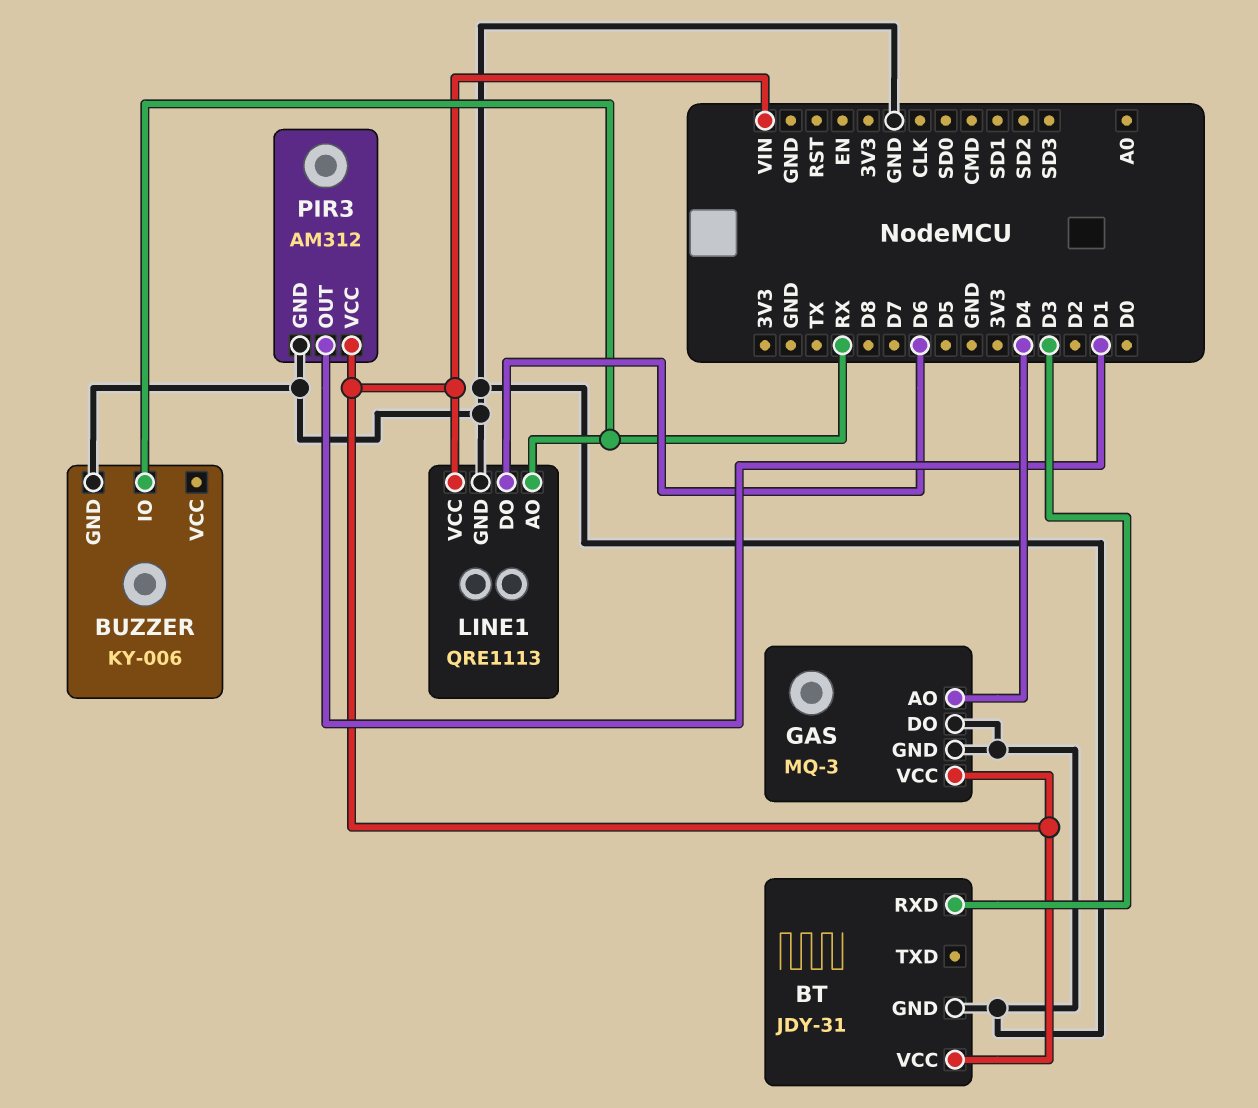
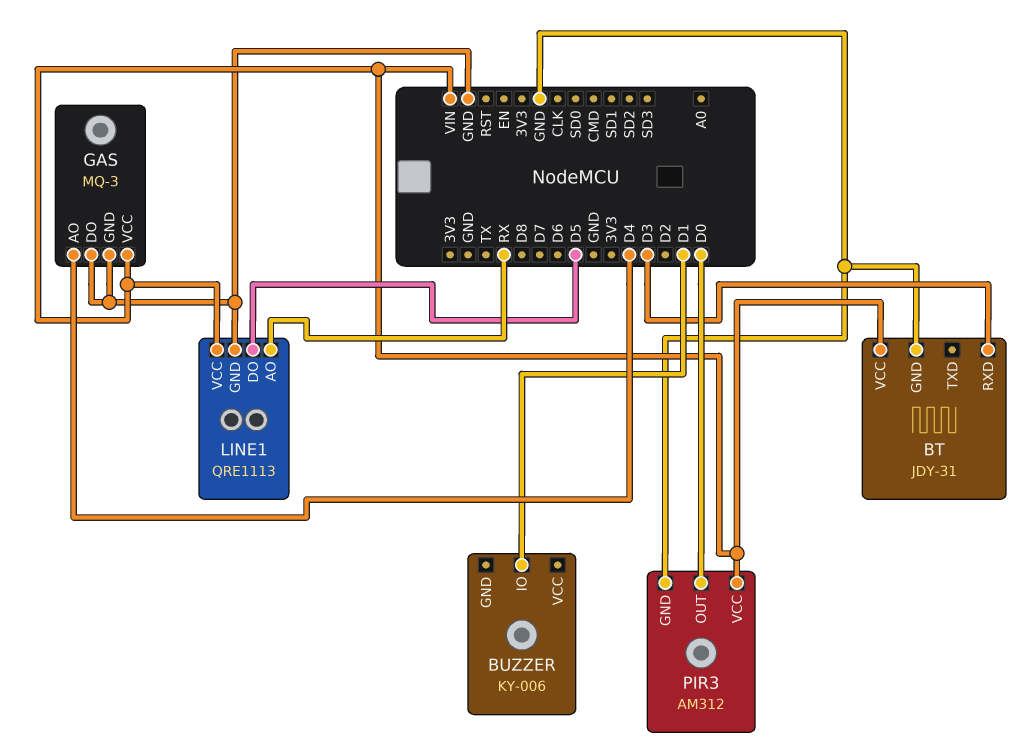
BUZZER pin GND: GND -> none
BUZZER pin IO: RX -> D1
LINE1 pin DO: D6 -> D5
PIR3 pin OUT: D1 -> D0

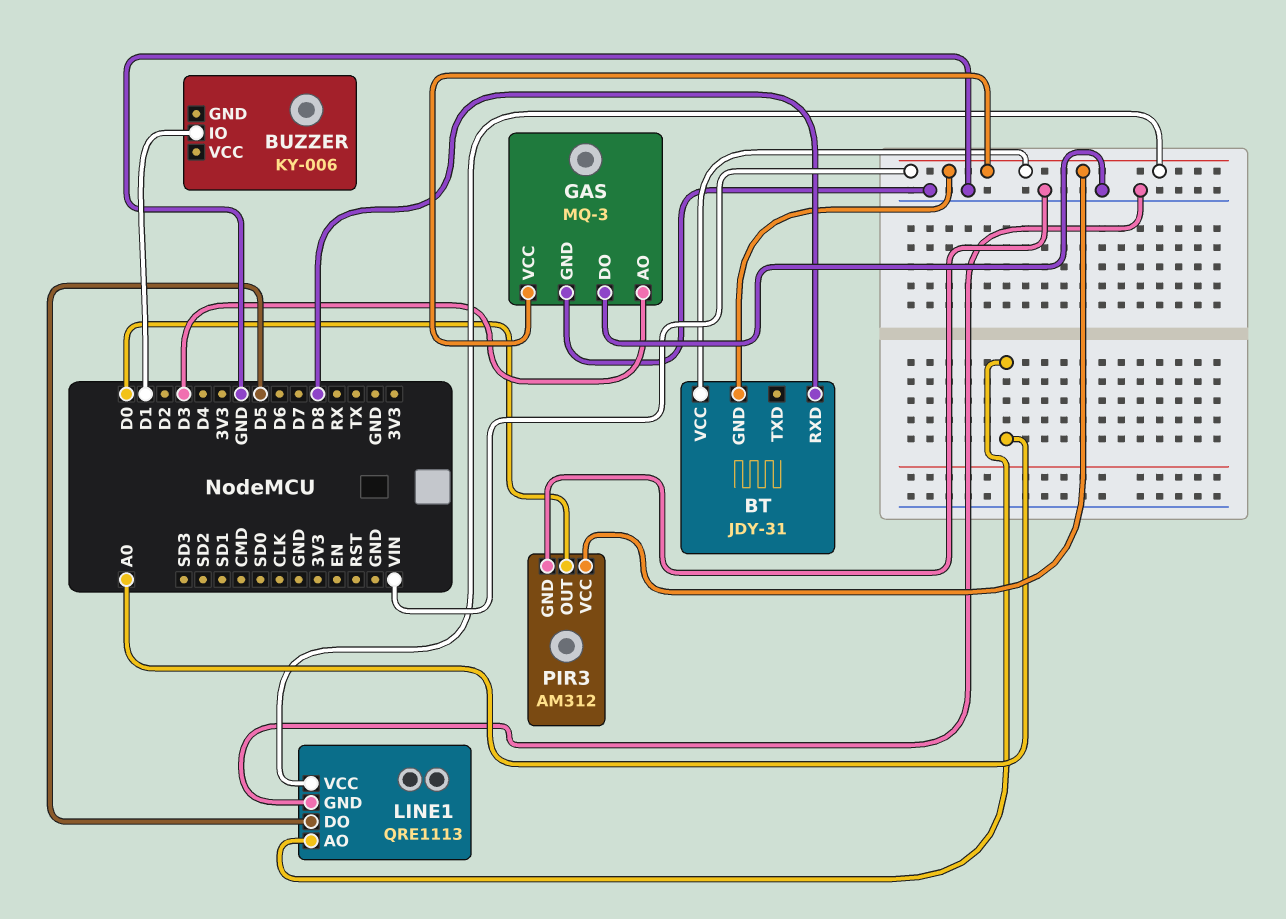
BT pin GND: GND -> VIN
BT pin RXD: D3 -> D8
GAS pin AO: D4 -> D3
LINE1 pin AO: RX -> A0

